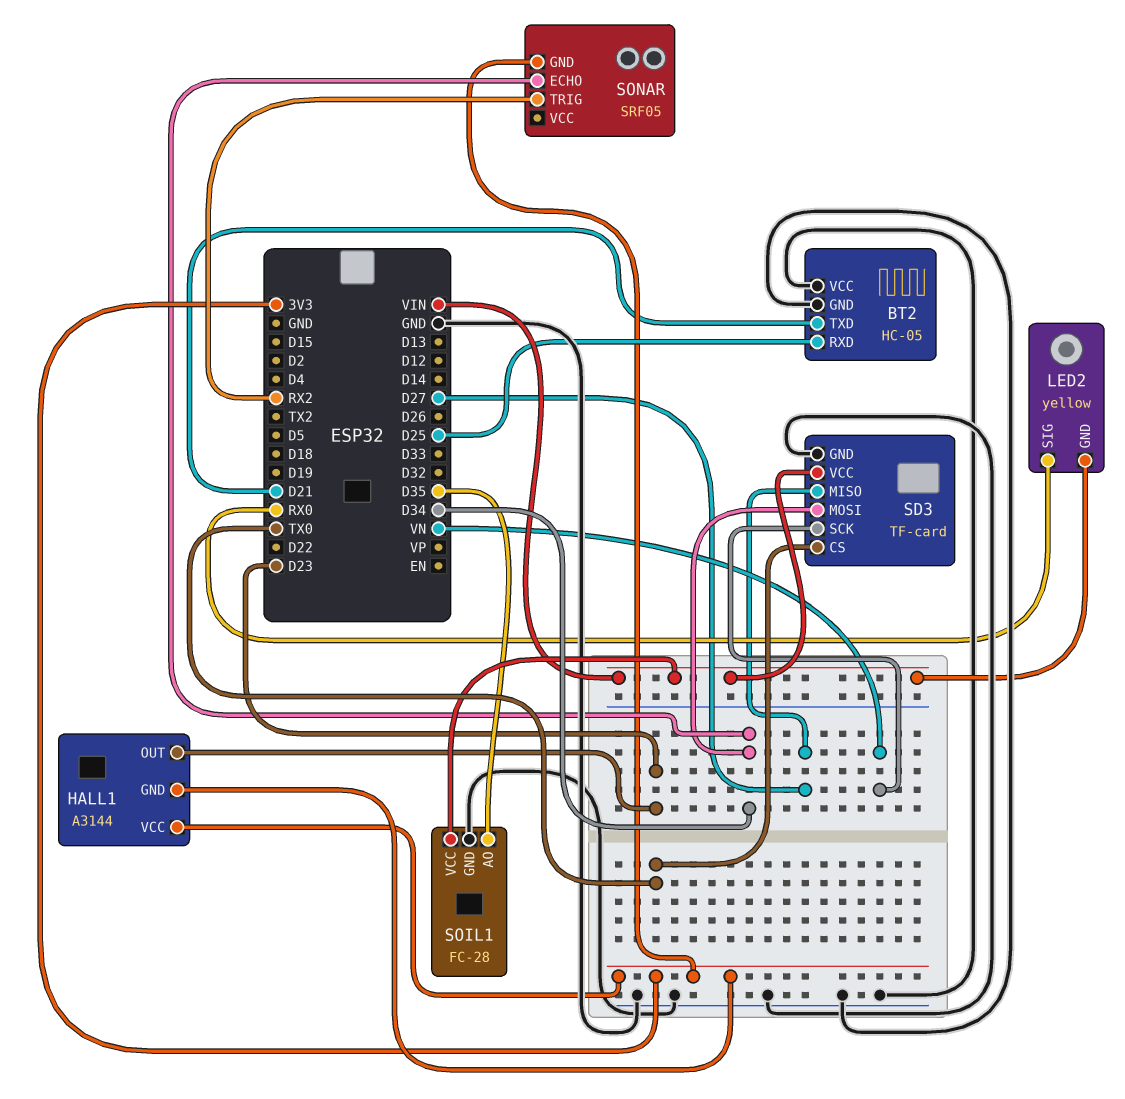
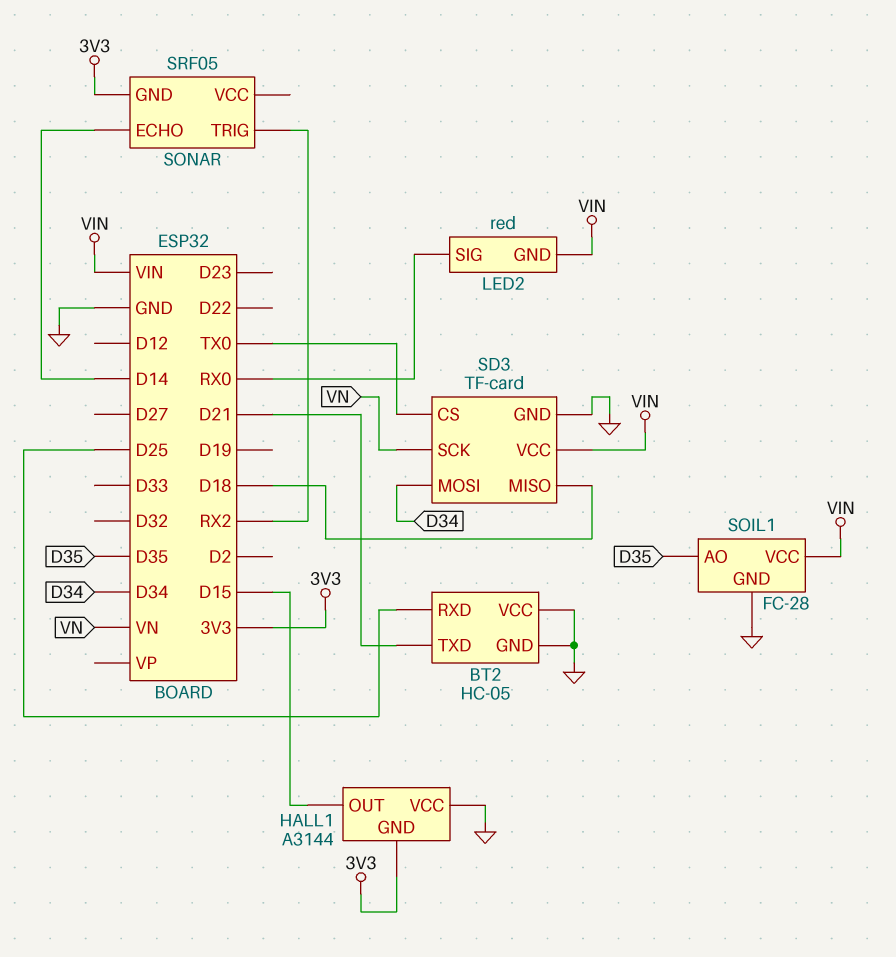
HALL1 pin OUT: D23 -> D15
HALL1 pin VCC: 3V3 -> GND
LED2: yellow -> red
SD3 pin MISO: D27 -> D18
SONAR pin ECHO: D34 -> D14

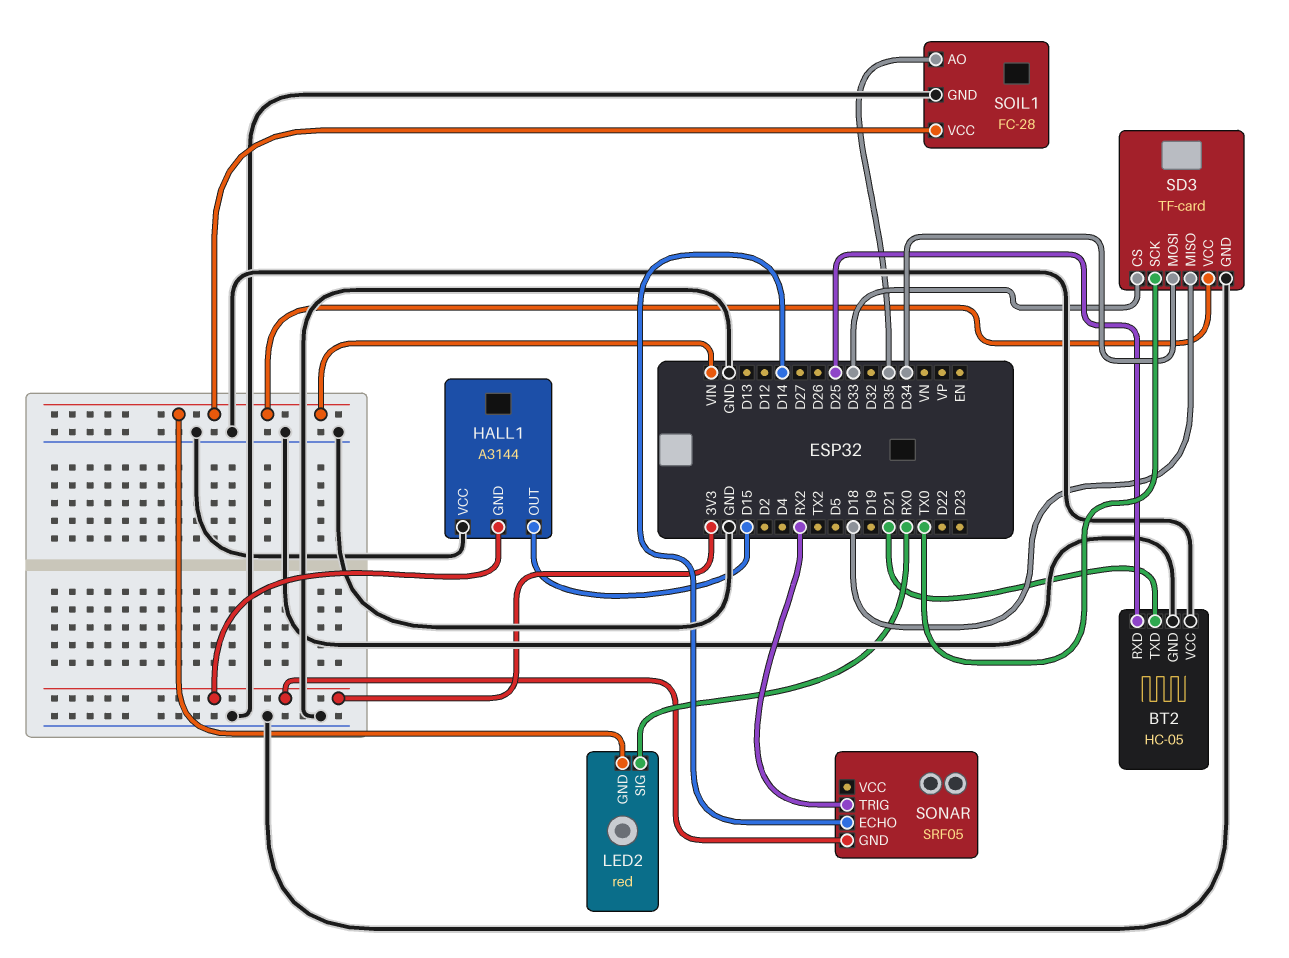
SD3 pin CS: TX0 -> D33
SD3 pin SCK: VN -> TX0

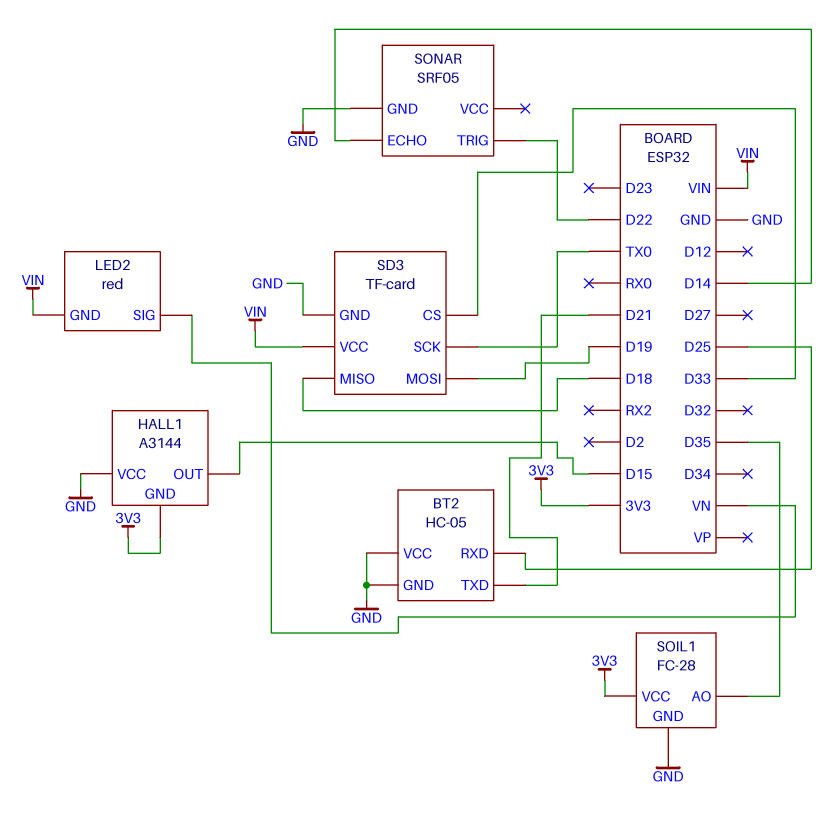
LED2 pin SIG: RX0 -> VN
SD3 pin MOSI: D34 -> D19
SOIL1 pin VCC: VIN -> 3V3
SONAR pin GND: 3V3 -> GND
SONAR pin TRIG: RX2 -> D22

